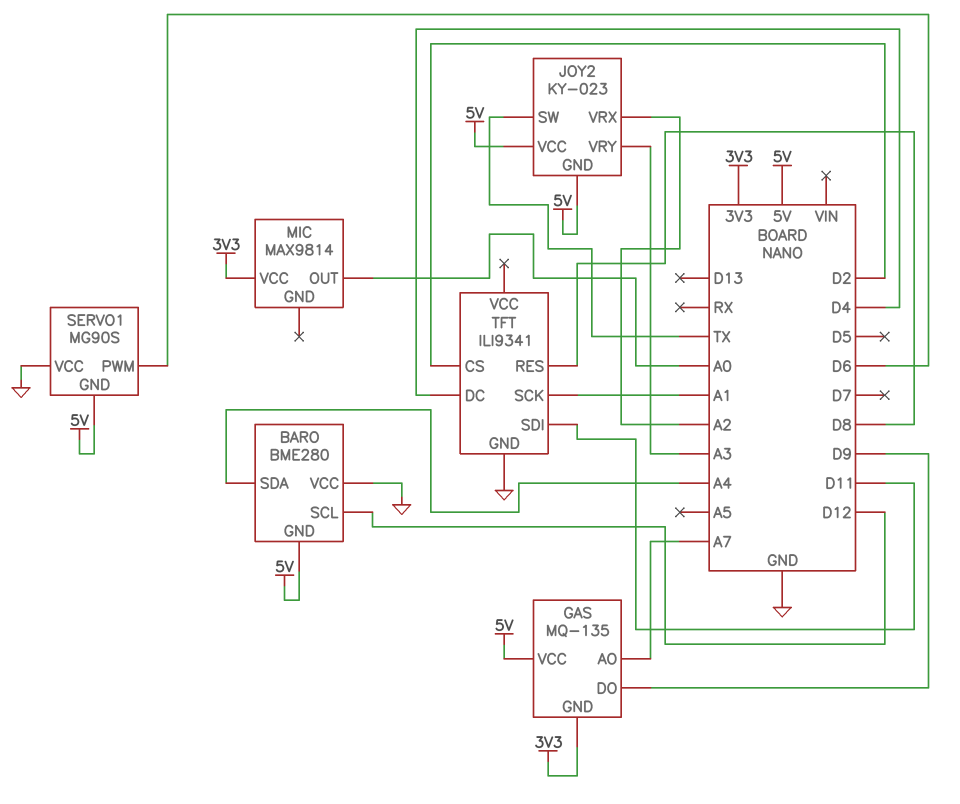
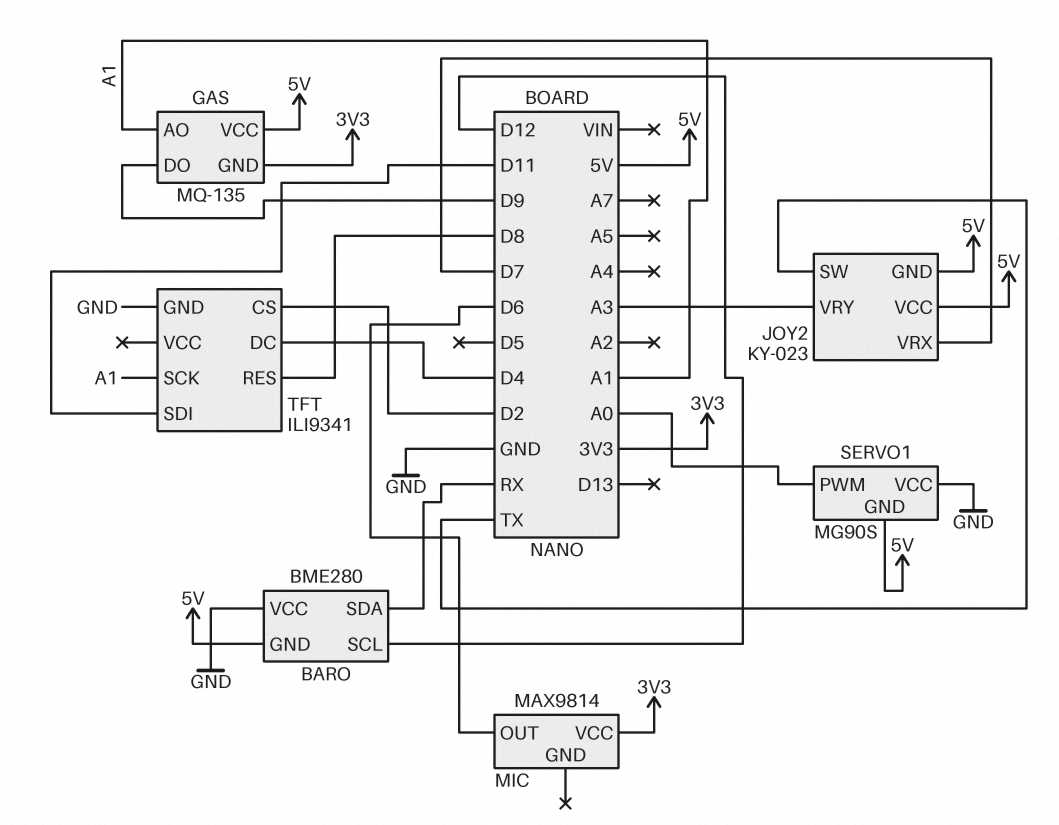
BARO pin SDA: A4 -> RX
GAS pin AO: A7 -> A1
JOY2 pin VRX: A2 -> D7
MIC pin OUT: A0 -> D6
SERVO1 pin PWM: D6 -> A0

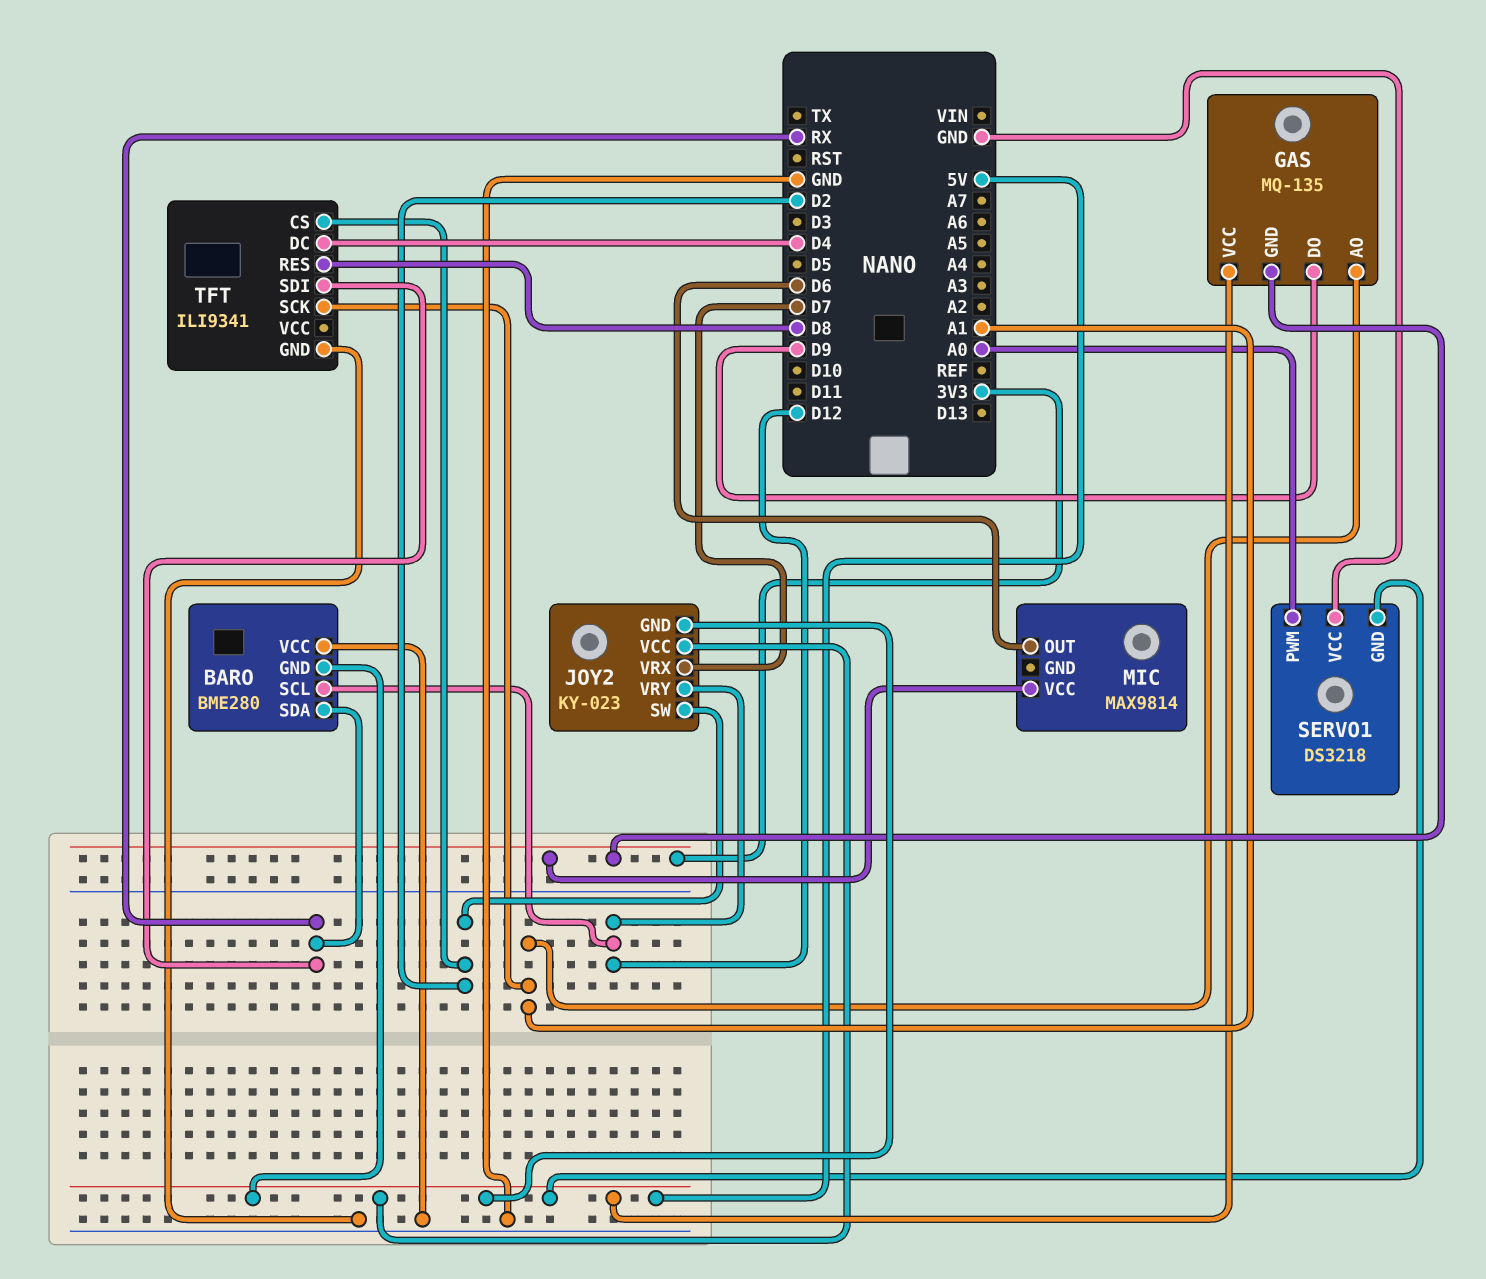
JOY2 pin SW: TX -> D2
JOY2 pin VRY: A3 -> D12
SERVO1: MG90S -> DS3218
TFT pin SDI: D11 -> RX

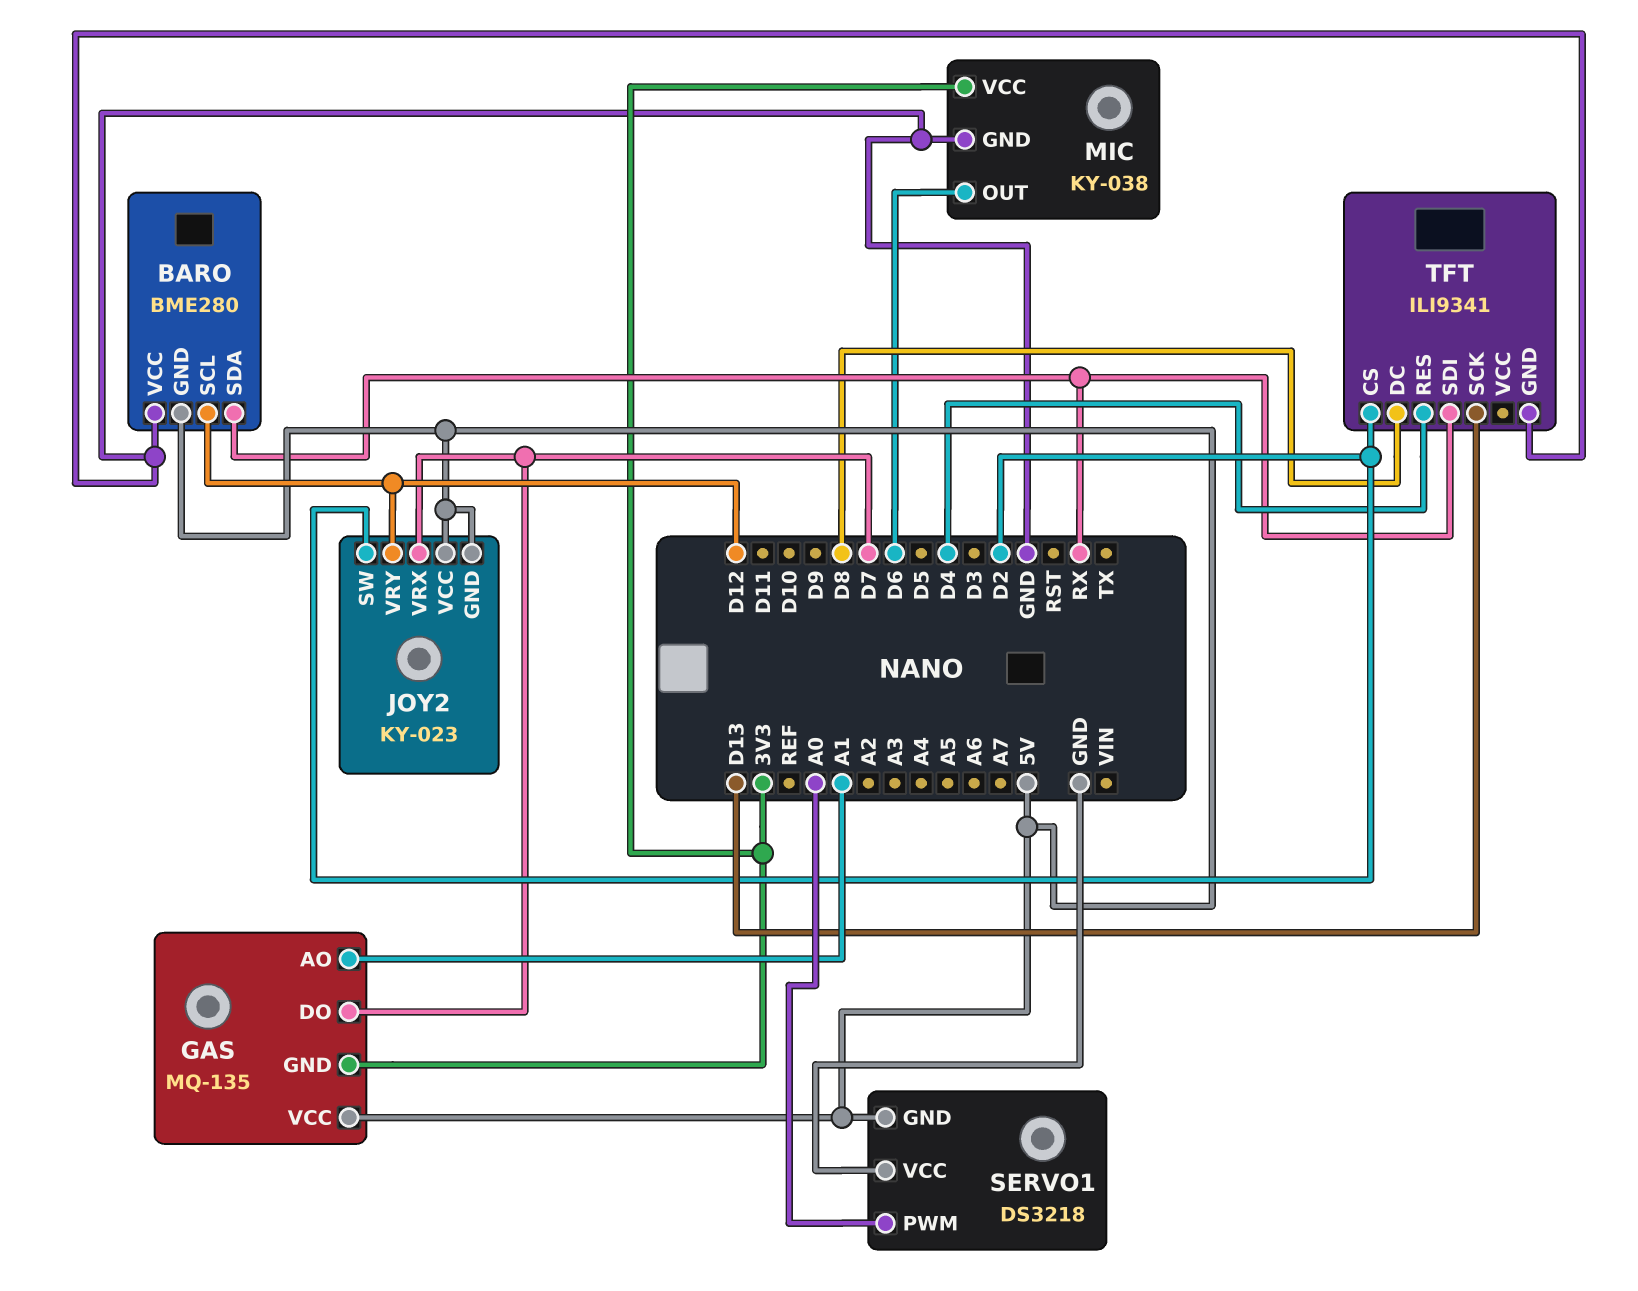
GAS pin DO: D9 -> D7
MIC: MAX9814 -> KY-038
MIC pin GND: none -> GND
TFT pin DC: D4 -> D8
TFT pin RES: D8 -> D4
TFT pin SCK: A1 -> D13

